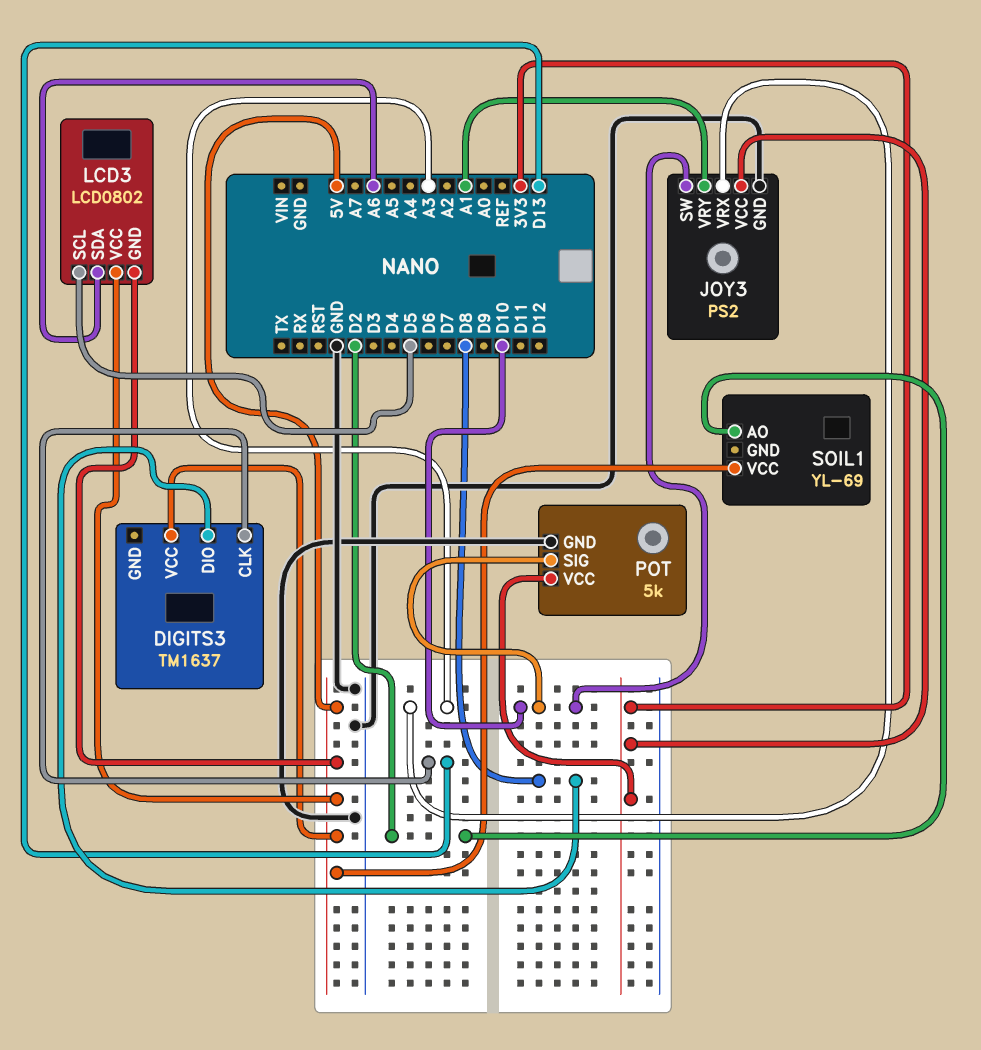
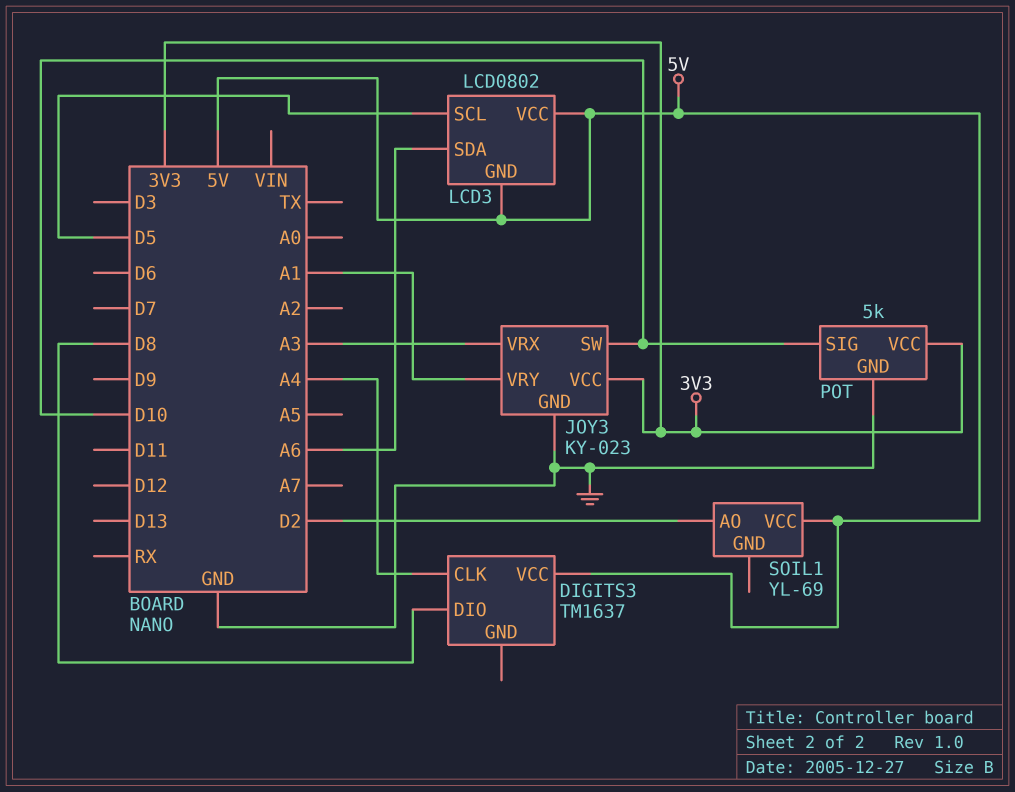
DIGITS3 pin CLK: D13 -> A4
JOY3: PS2 -> KY-023

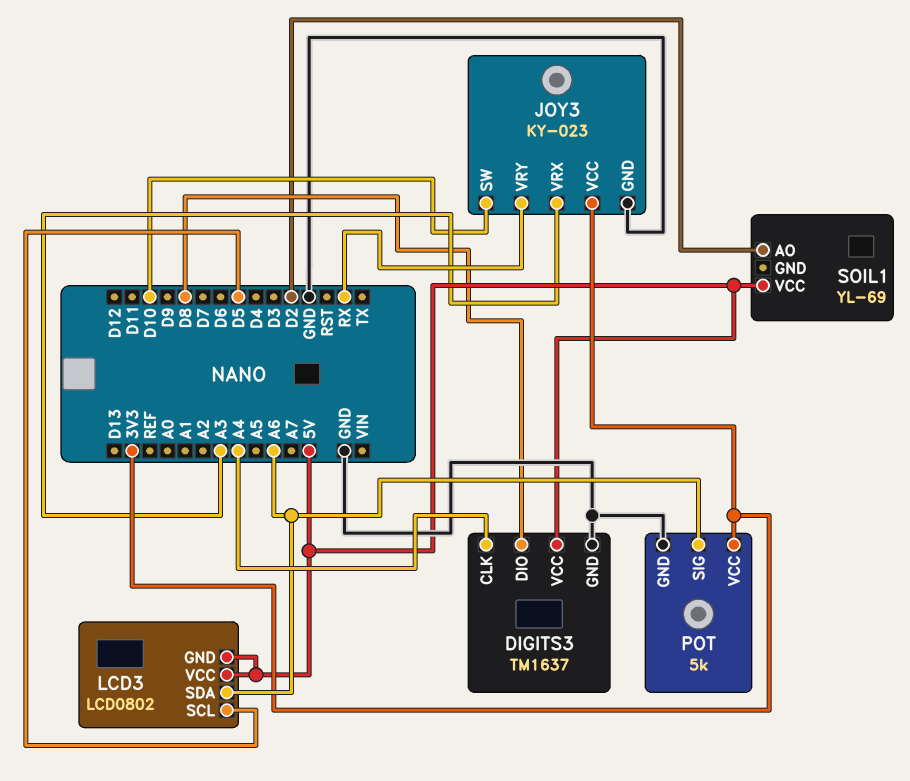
DIGITS3 pin GND: none -> GND
JOY3 pin VRY: A1 -> RX
POT pin SIG: D10 -> A6

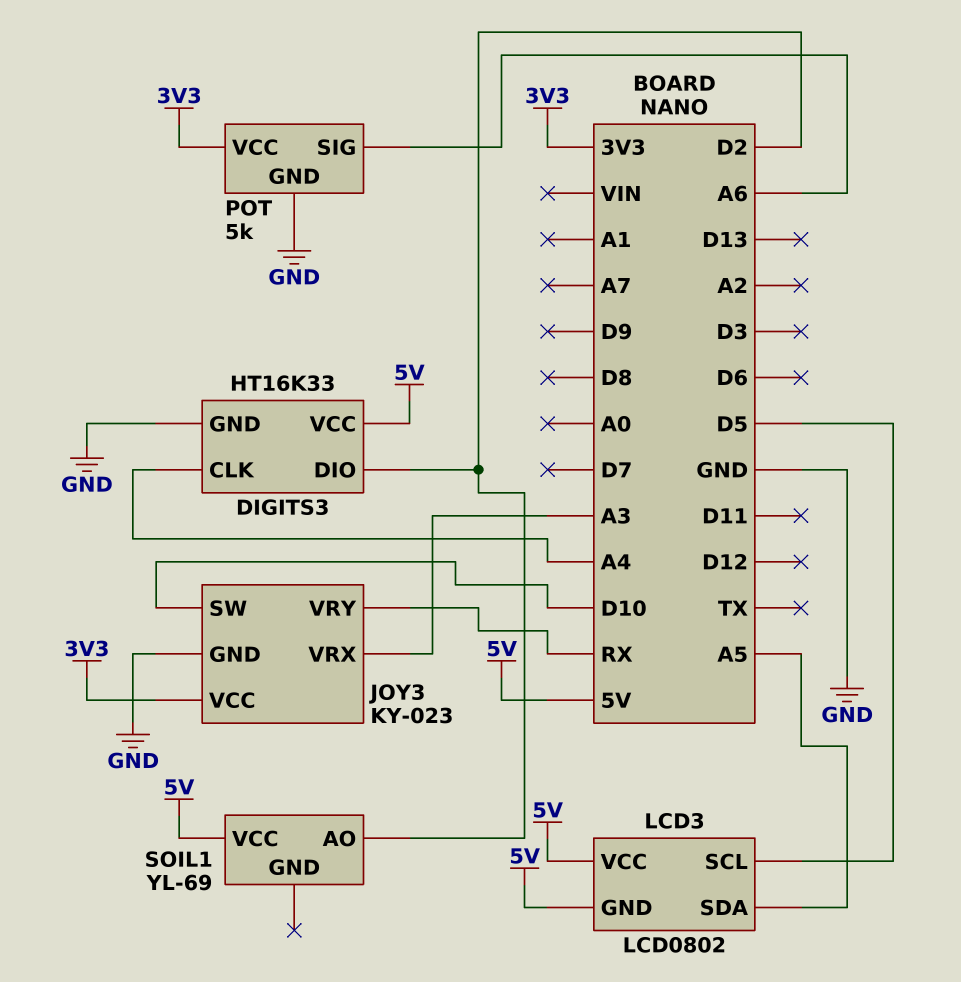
DIGITS3: TM1637 -> HT16K33
DIGITS3 pin DIO: D8 -> D2
LCD3 pin SDA: A6 -> A5

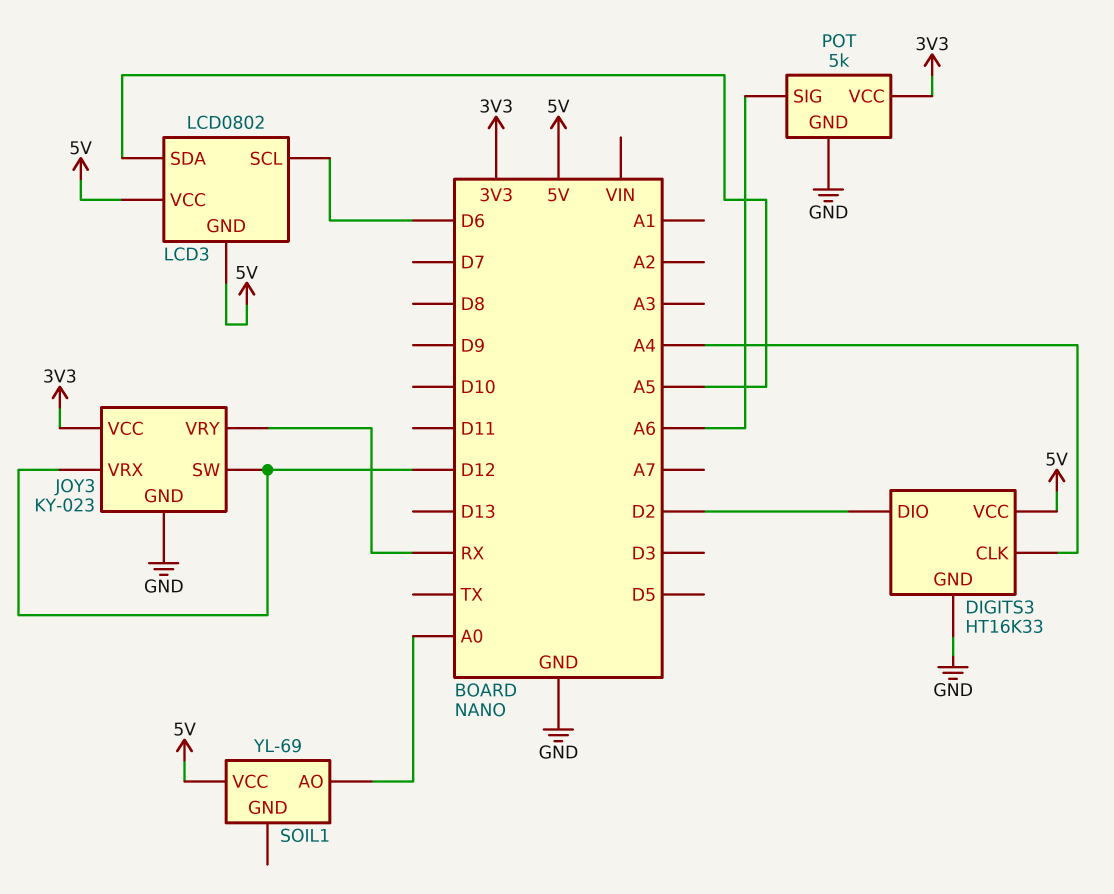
JOY3 pin SW: D10 -> D12
JOY3 pin VRX: A3 -> D12
LCD3 pin SCL: D5 -> D6
SOIL1 pin AO: D2 -> A0

